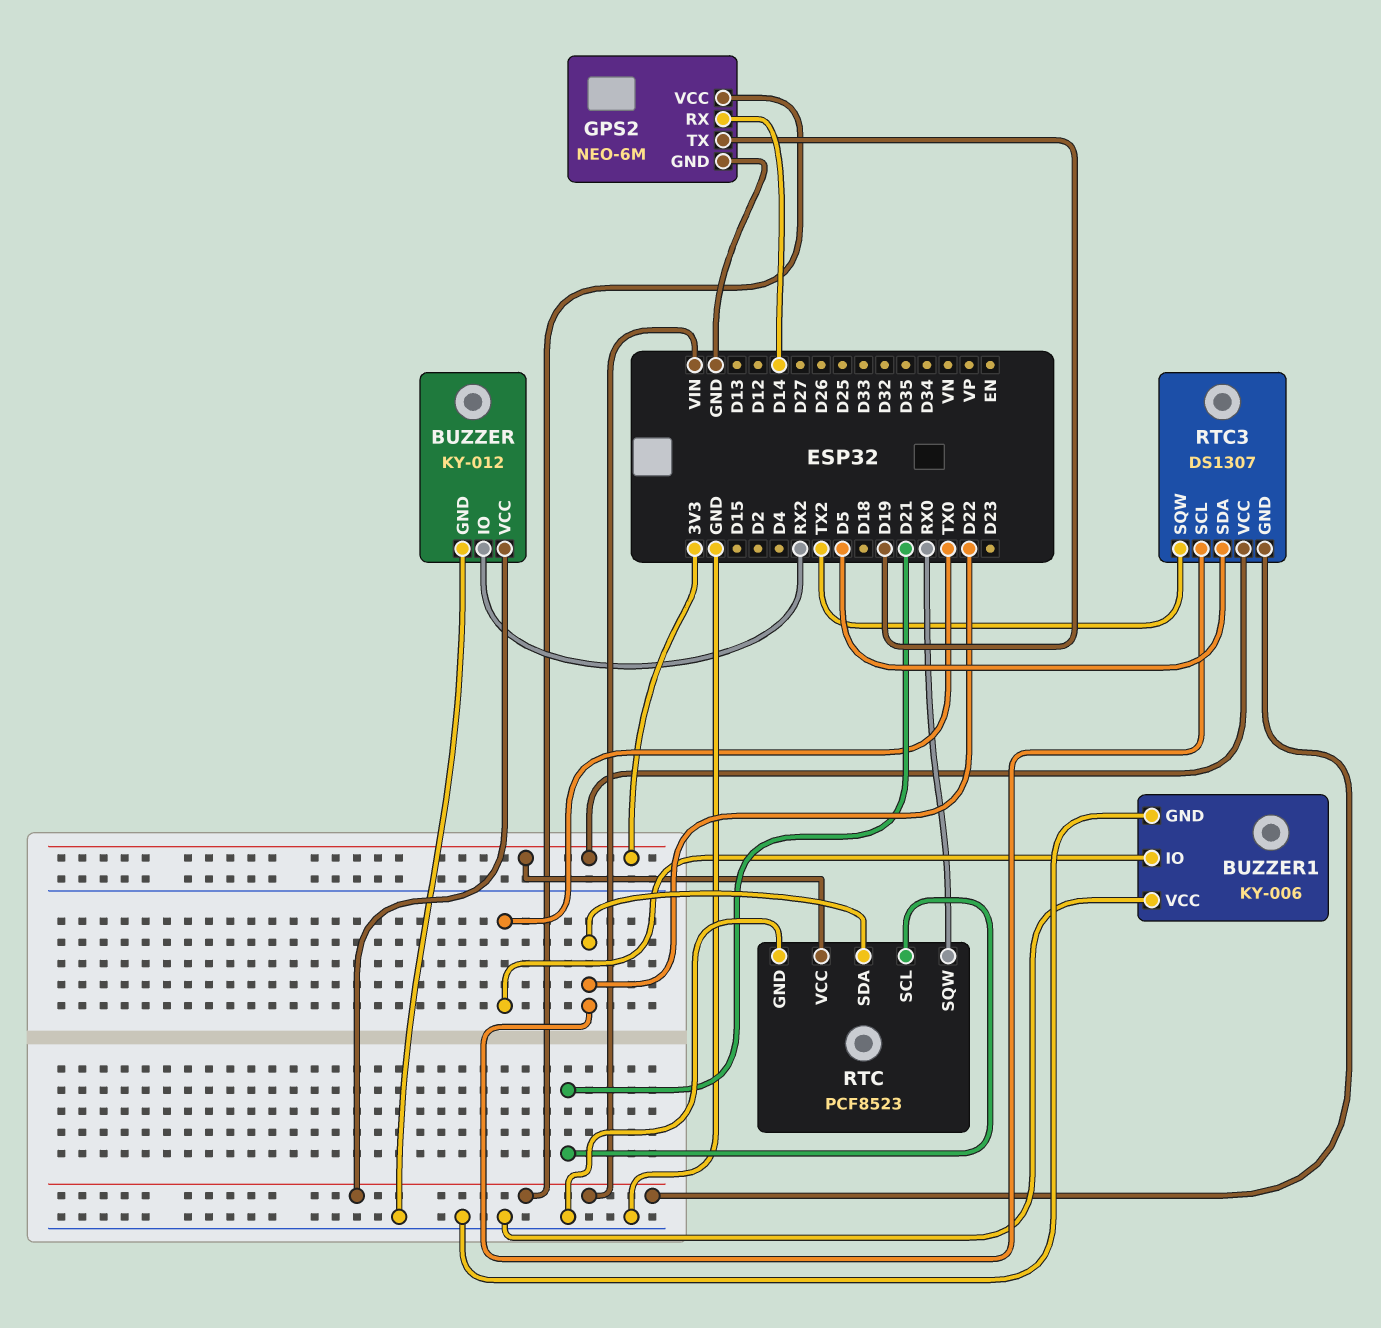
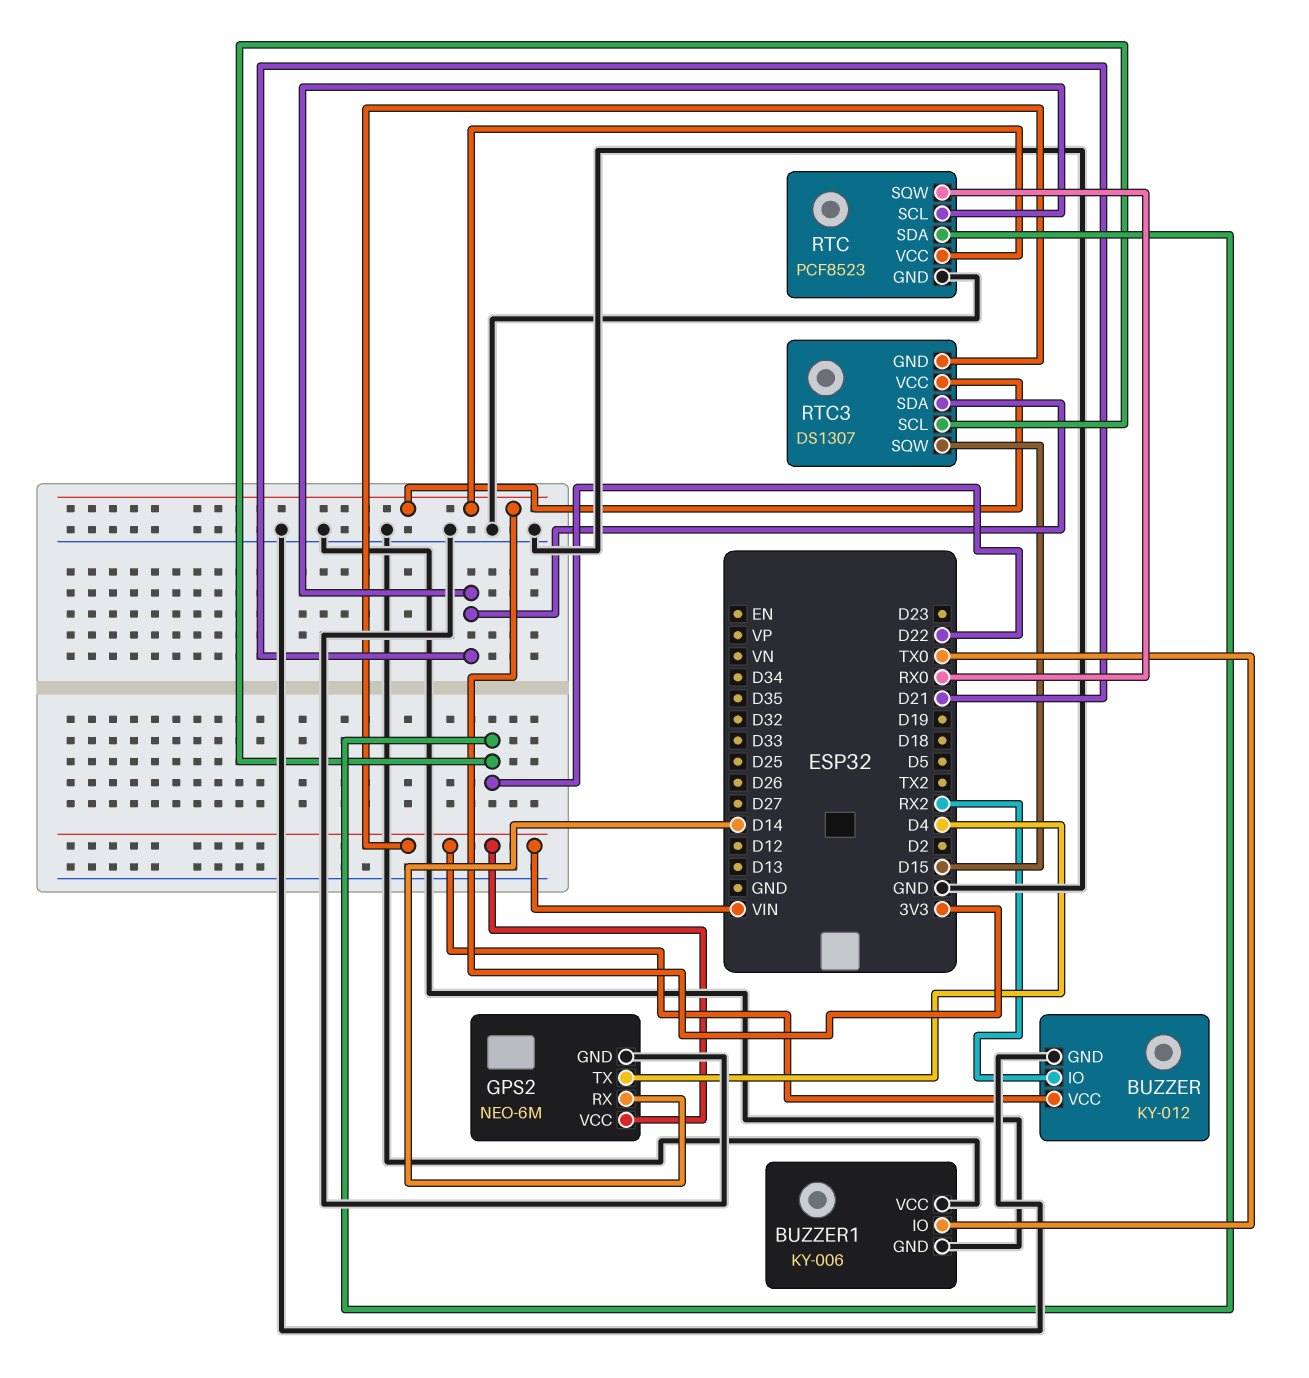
GPS2 pin TX: D19 -> D4
RTC3 pin SDA: D5 -> D21
RTC3 pin SQW: TX2 -> D15

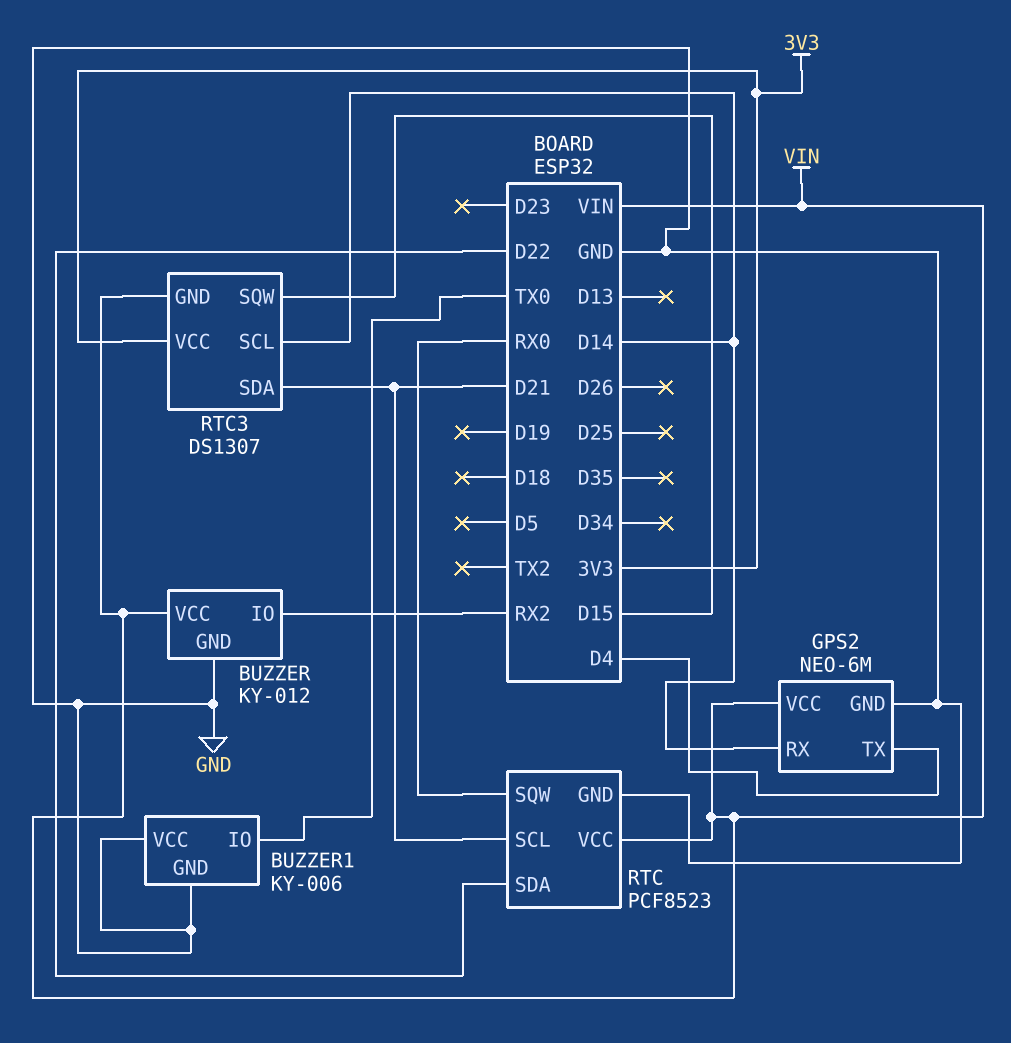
RTC pin VCC: 3V3 -> VIN
RTC3 pin SCL: D22 -> D14

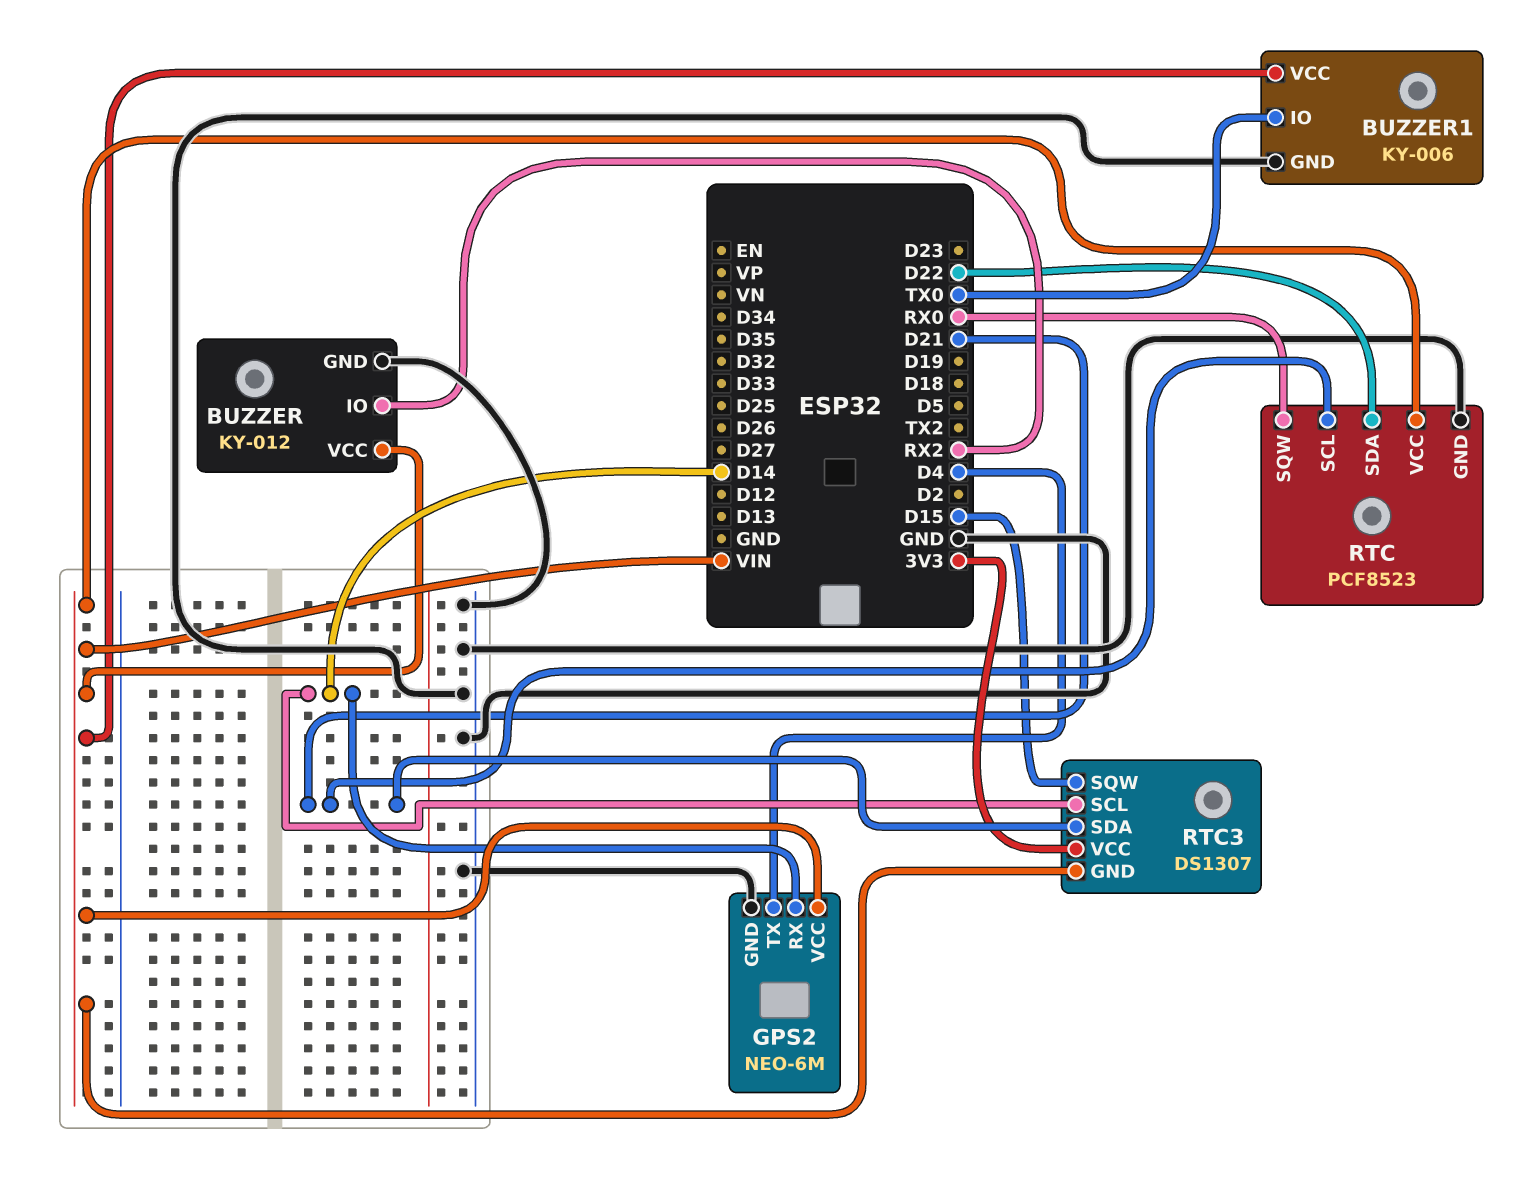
BUZZER1 pin VCC: GND -> VIN

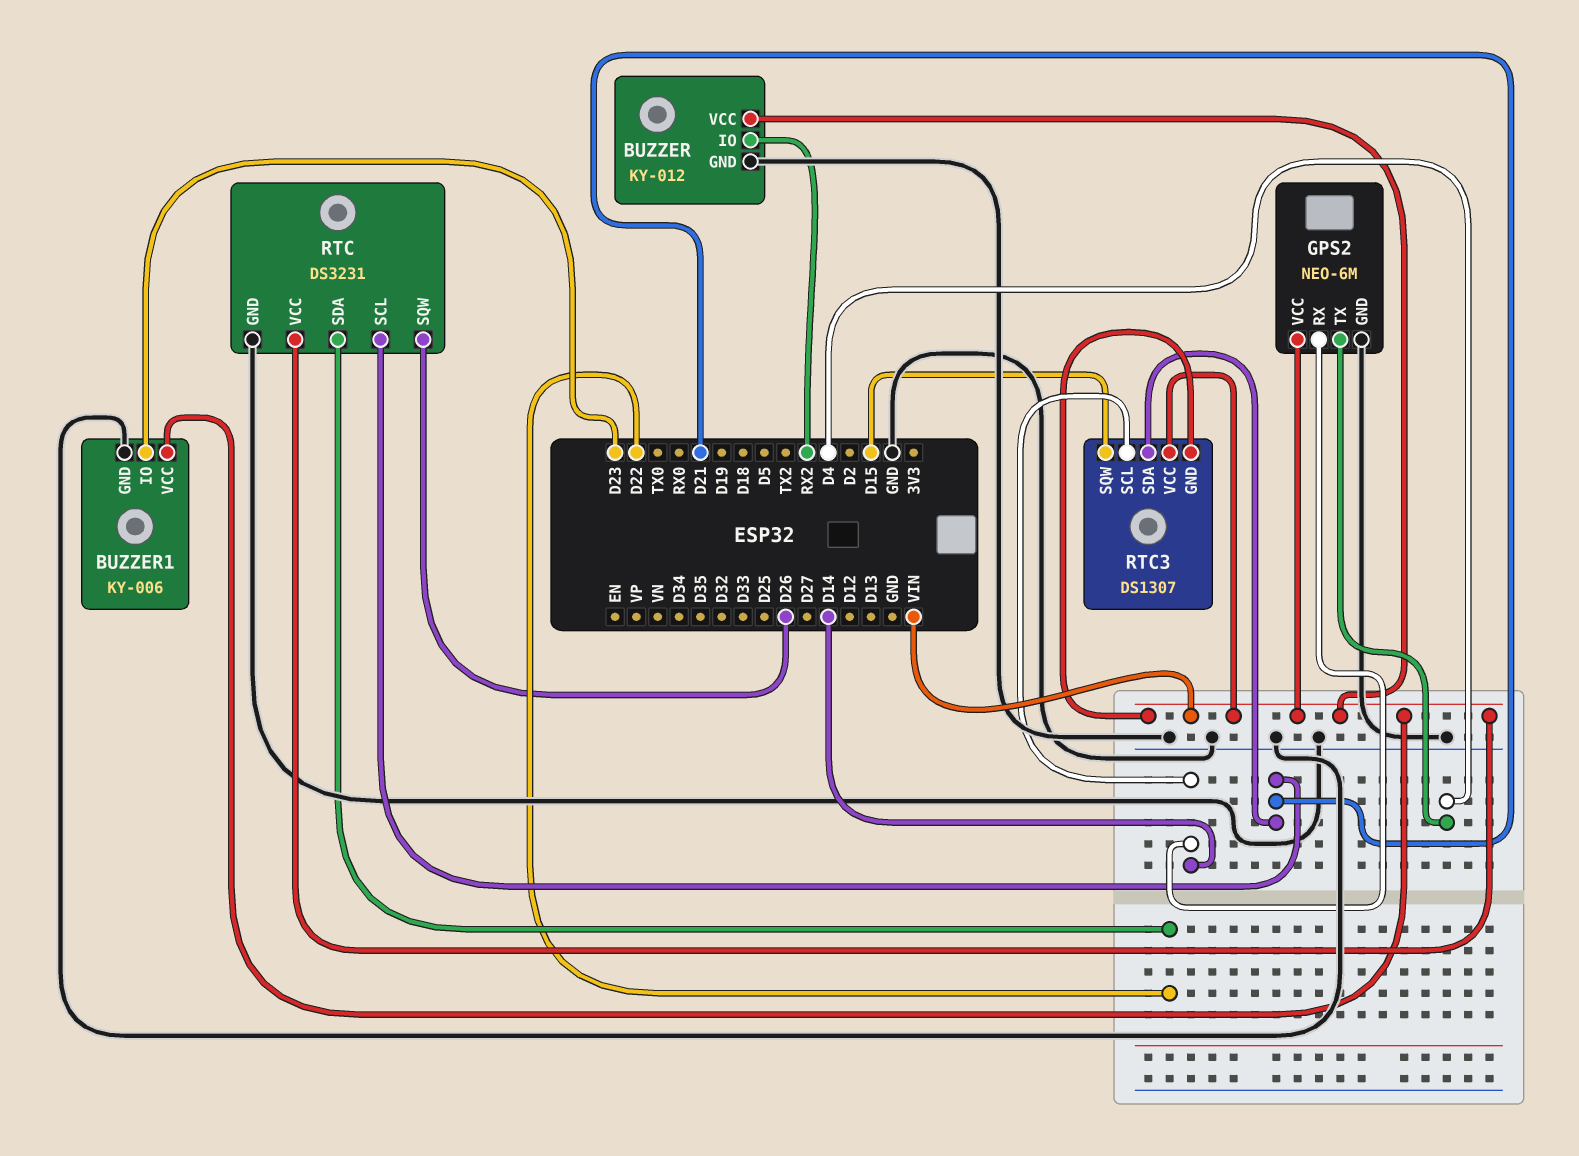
BUZZER1 pin IO: TX0 -> D23
RTC: PCF8523 -> DS3231
RTC pin SQW: RX0 -> D26
RTC3 pin VCC: 3V3 -> VIN

